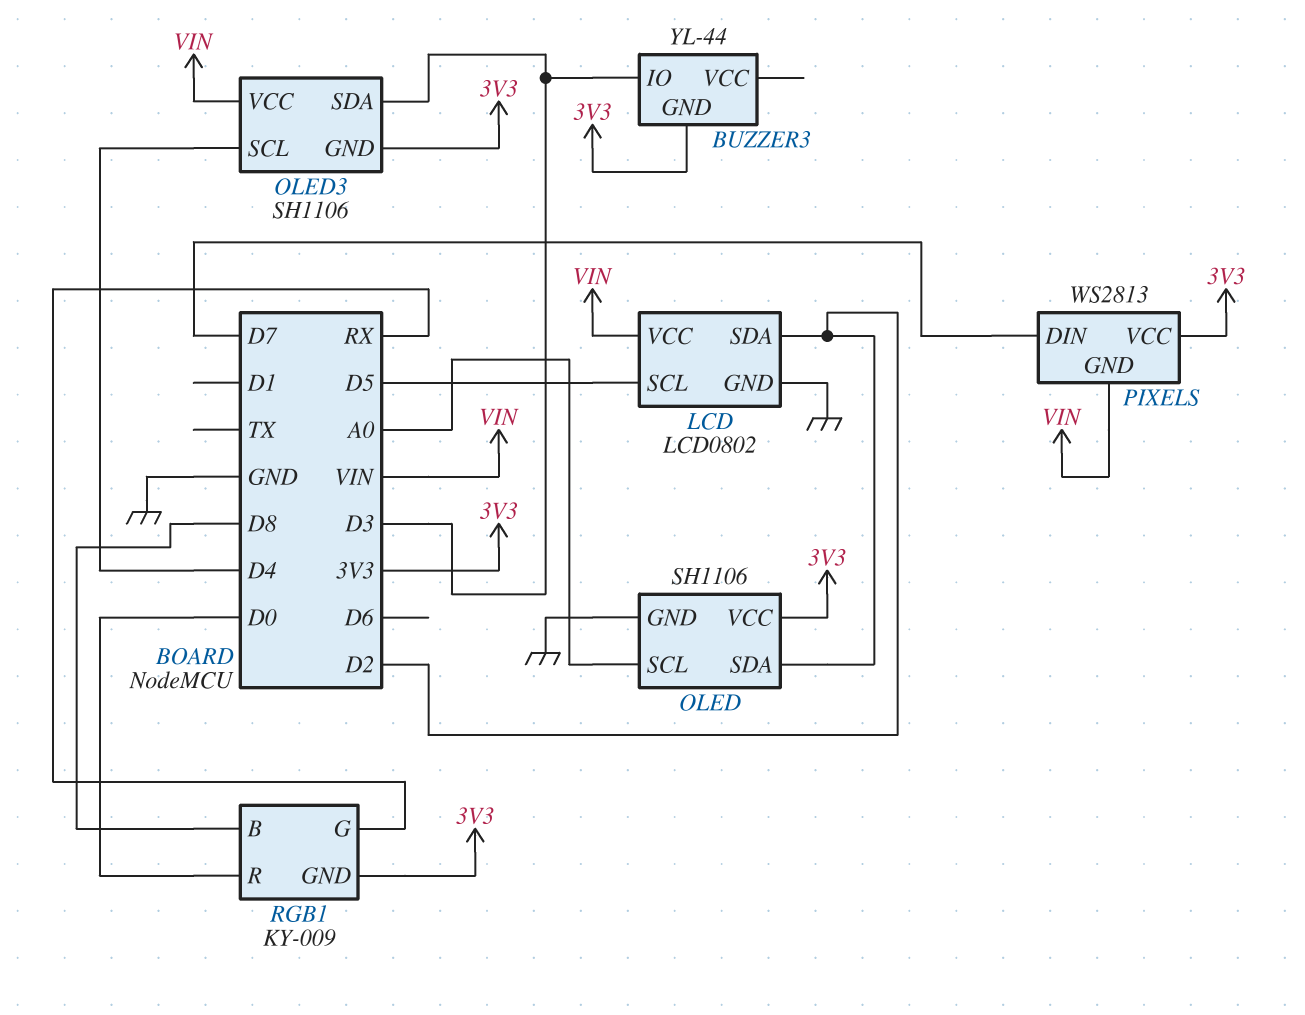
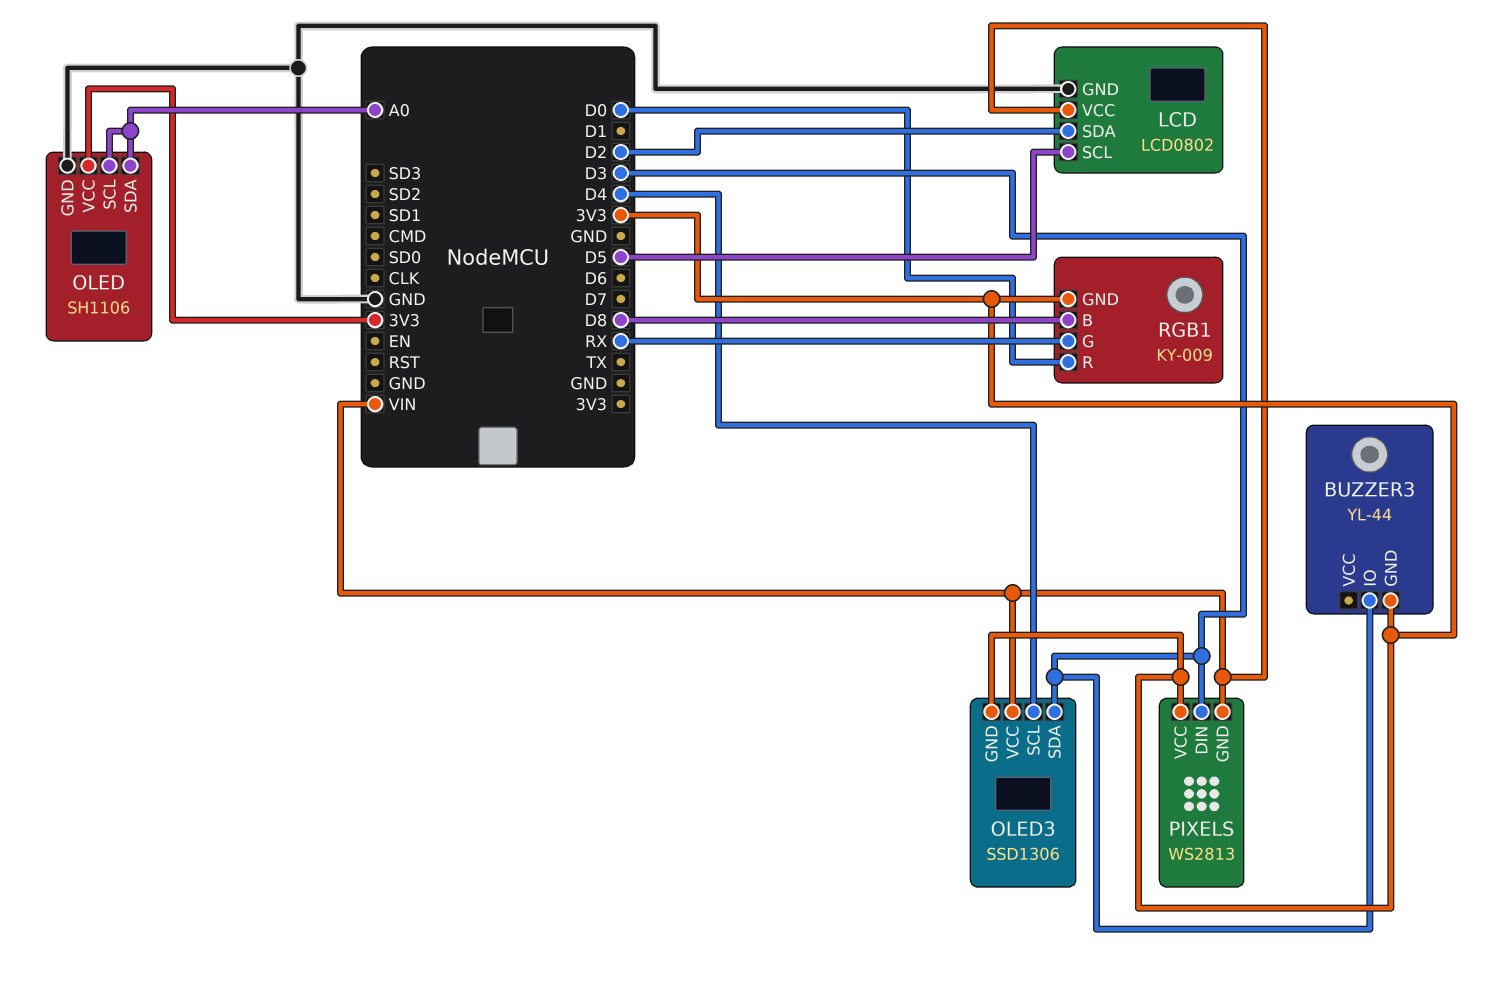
OLED pin SDA: D2 -> A0
OLED3: SH1106 -> SSD1306
PIXELS pin DIN: D7 -> D3

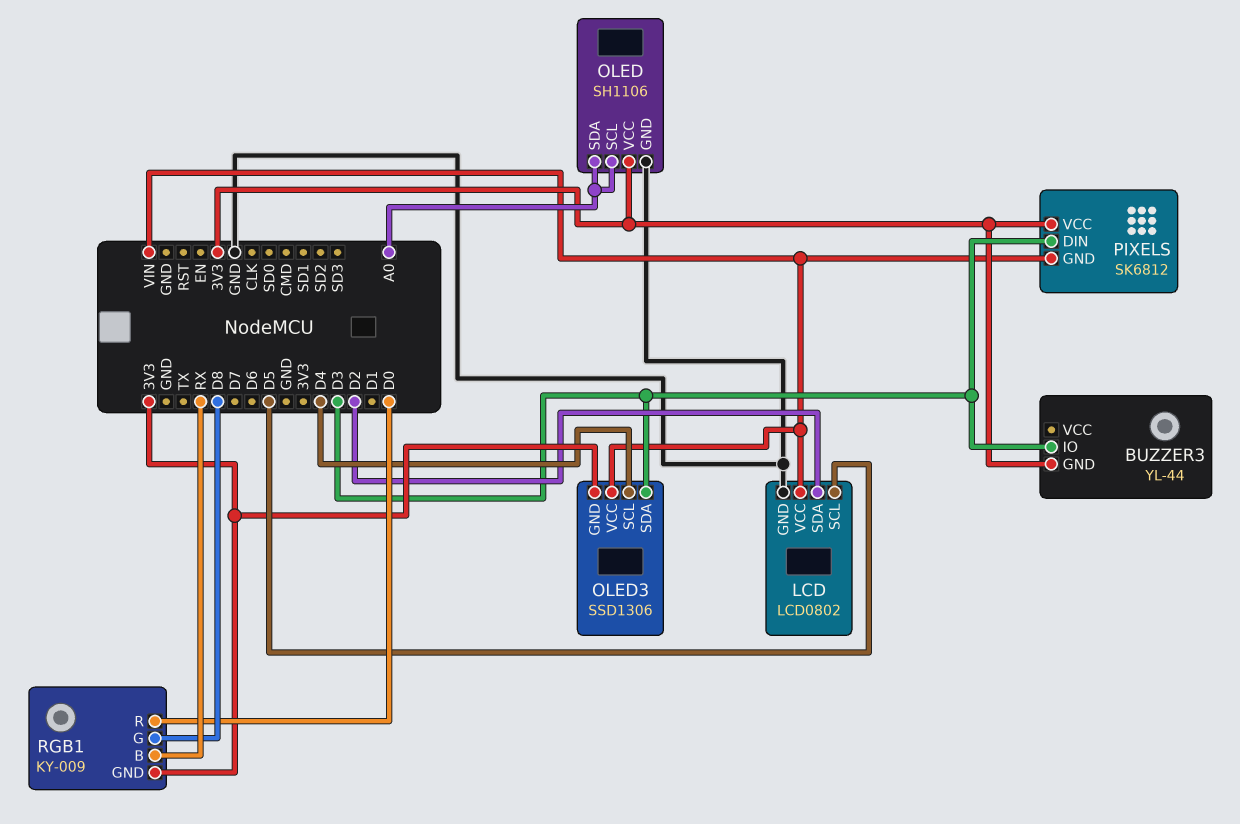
PIXELS: WS2813 -> SK6812
RGB1 pin B: D8 -> RX
RGB1 pin G: RX -> D8

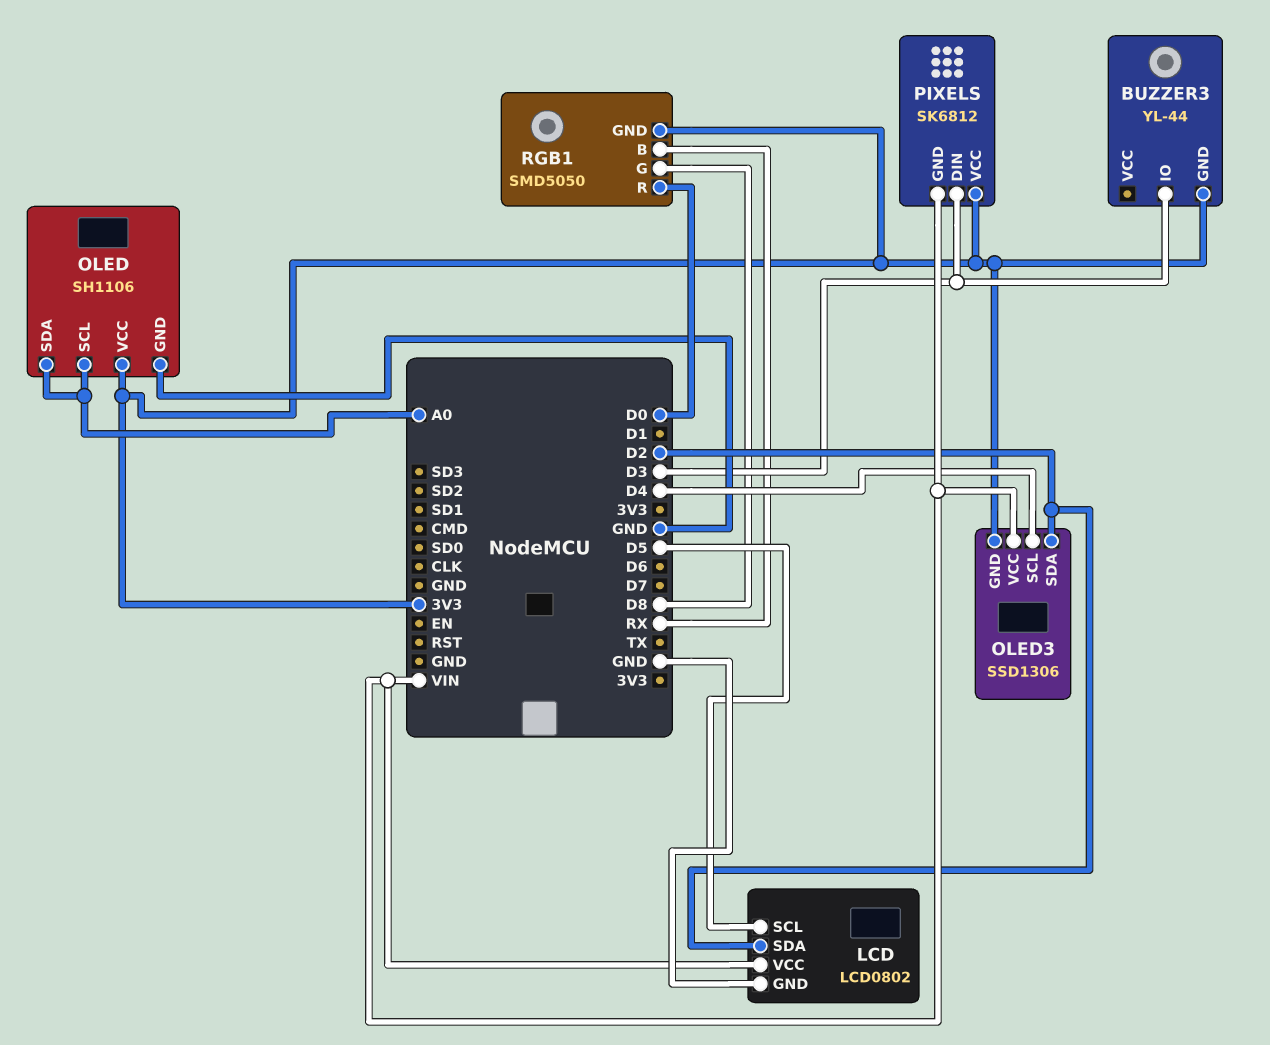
OLED3 pin SDA: D3 -> D2
RGB1: KY-009 -> SMD5050

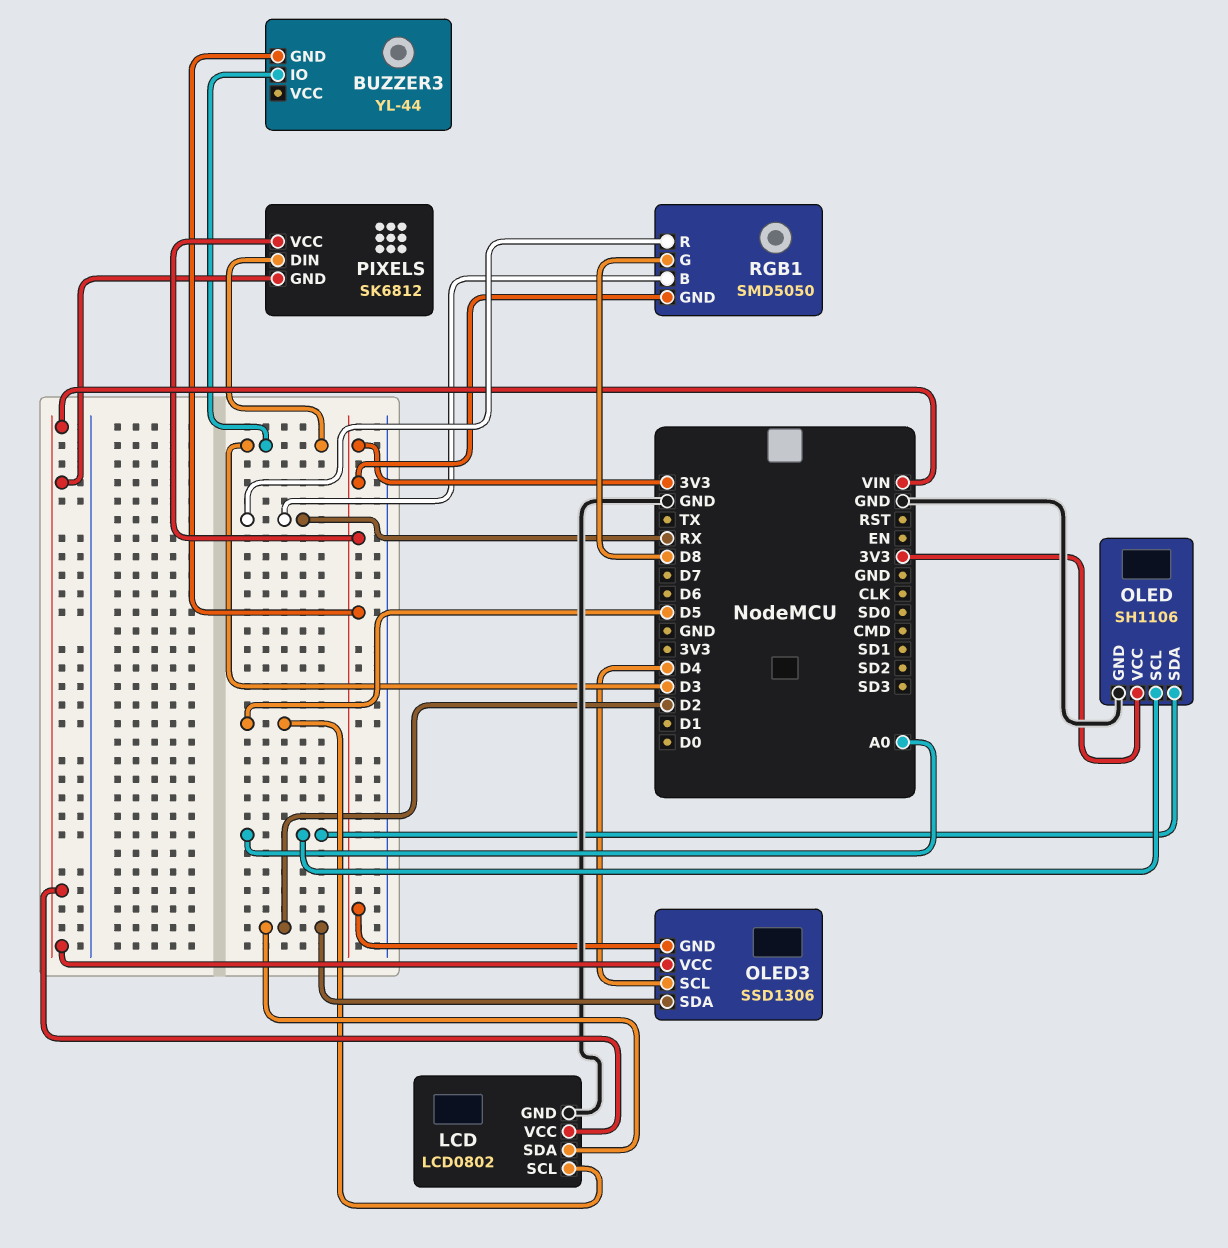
RGB1 pin R: D0 -> RX

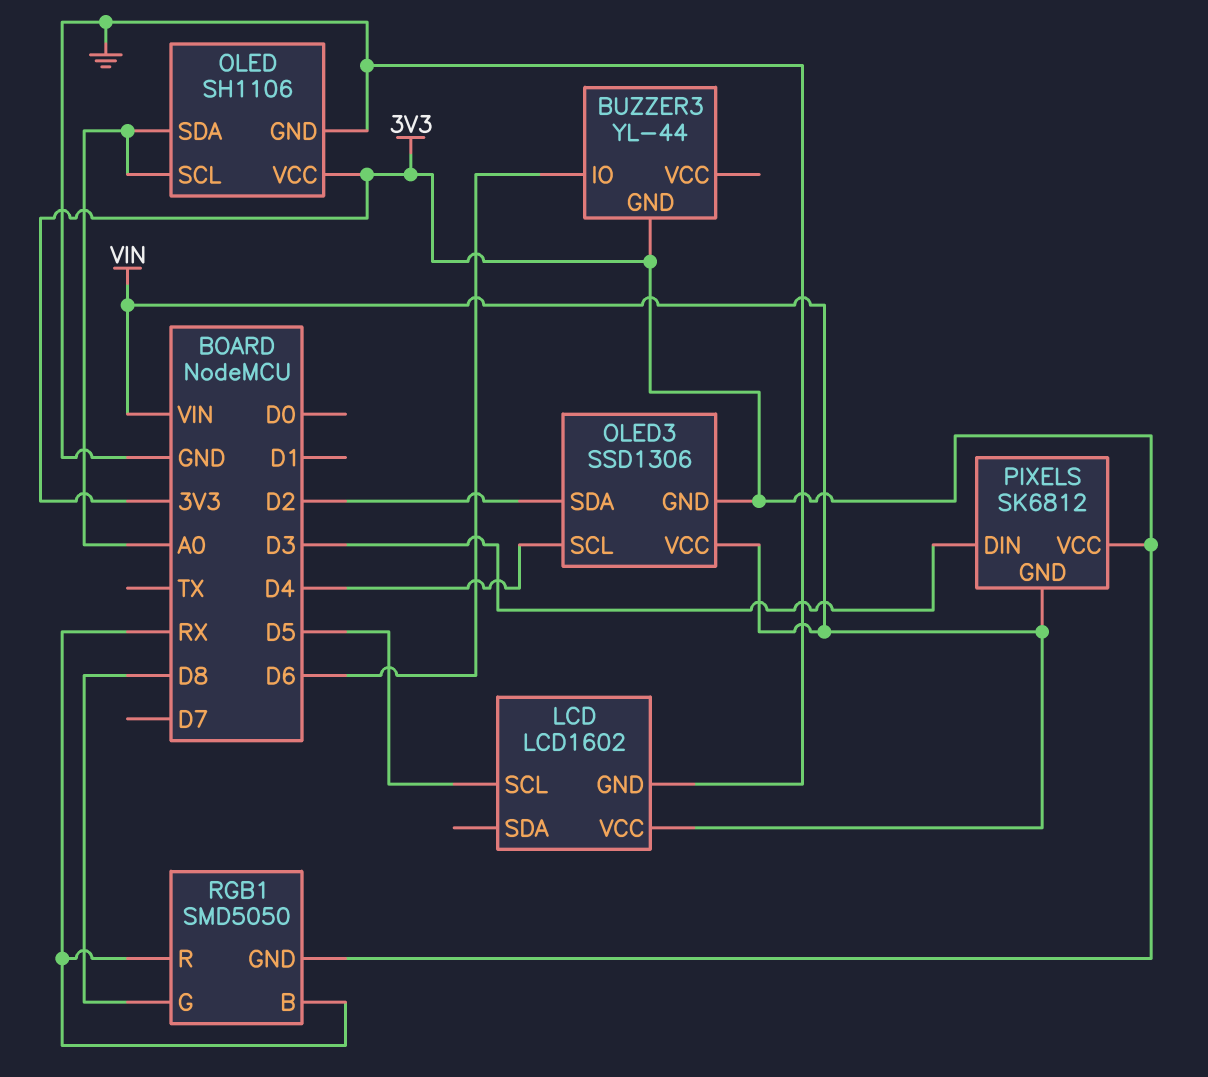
BUZZER3 pin IO: D3 -> D6
LCD: LCD0802 -> LCD1602
LCD pin SDA: D2 -> none

